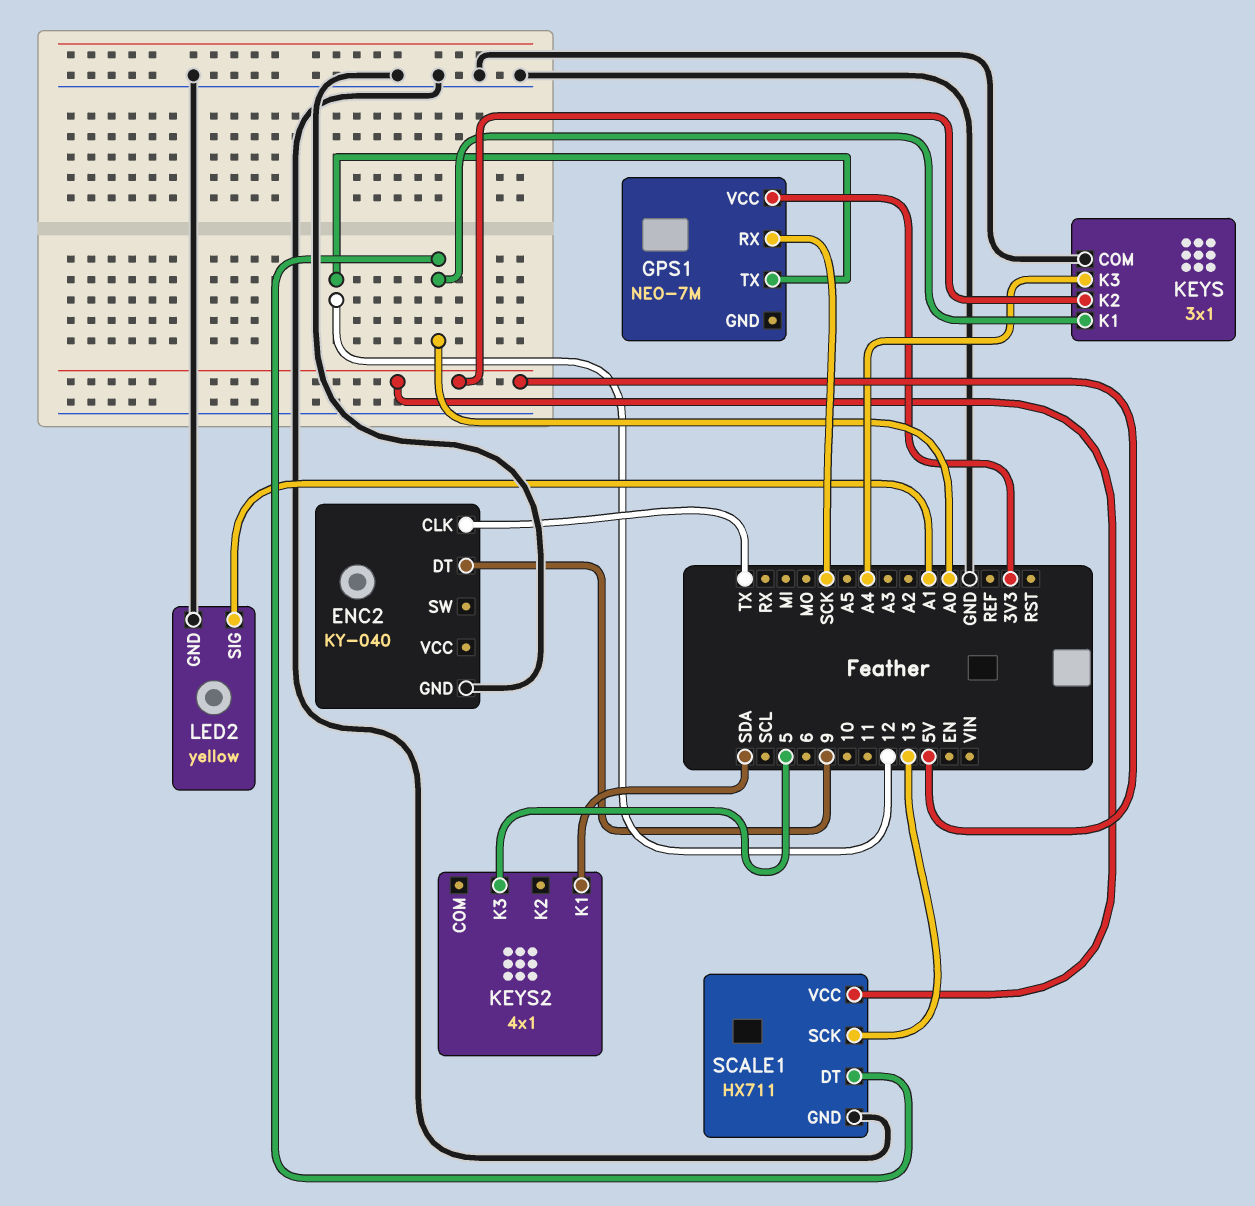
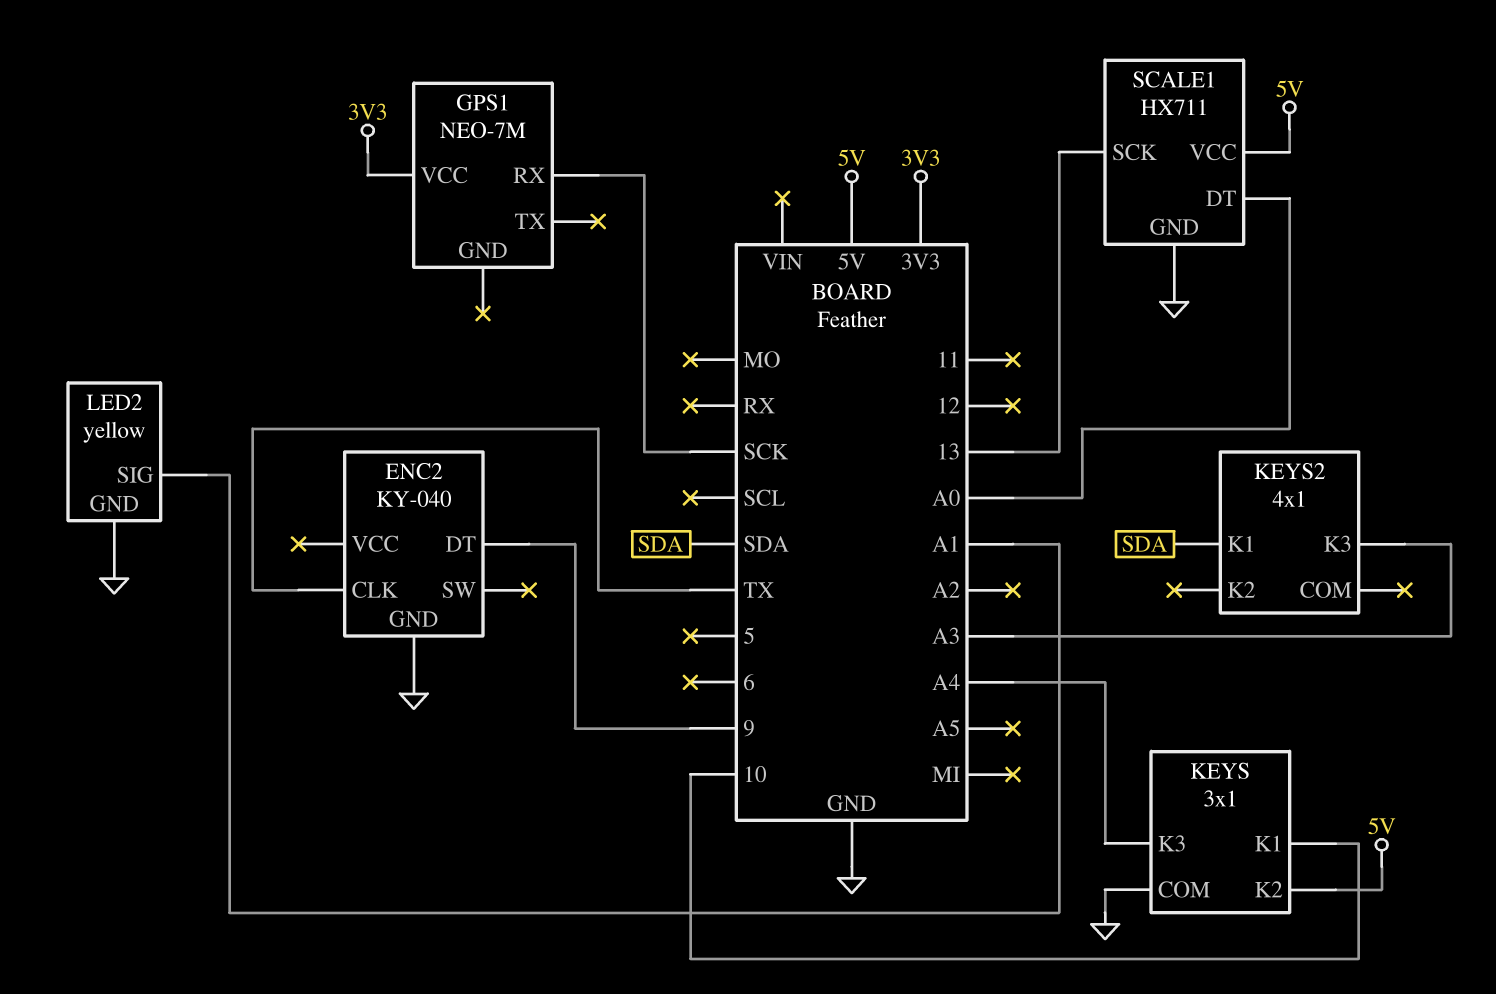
GPS1 pin TX: 12 -> none
KEYS pin K1: A0 -> 10
KEYS2 pin K3: 5 -> A3

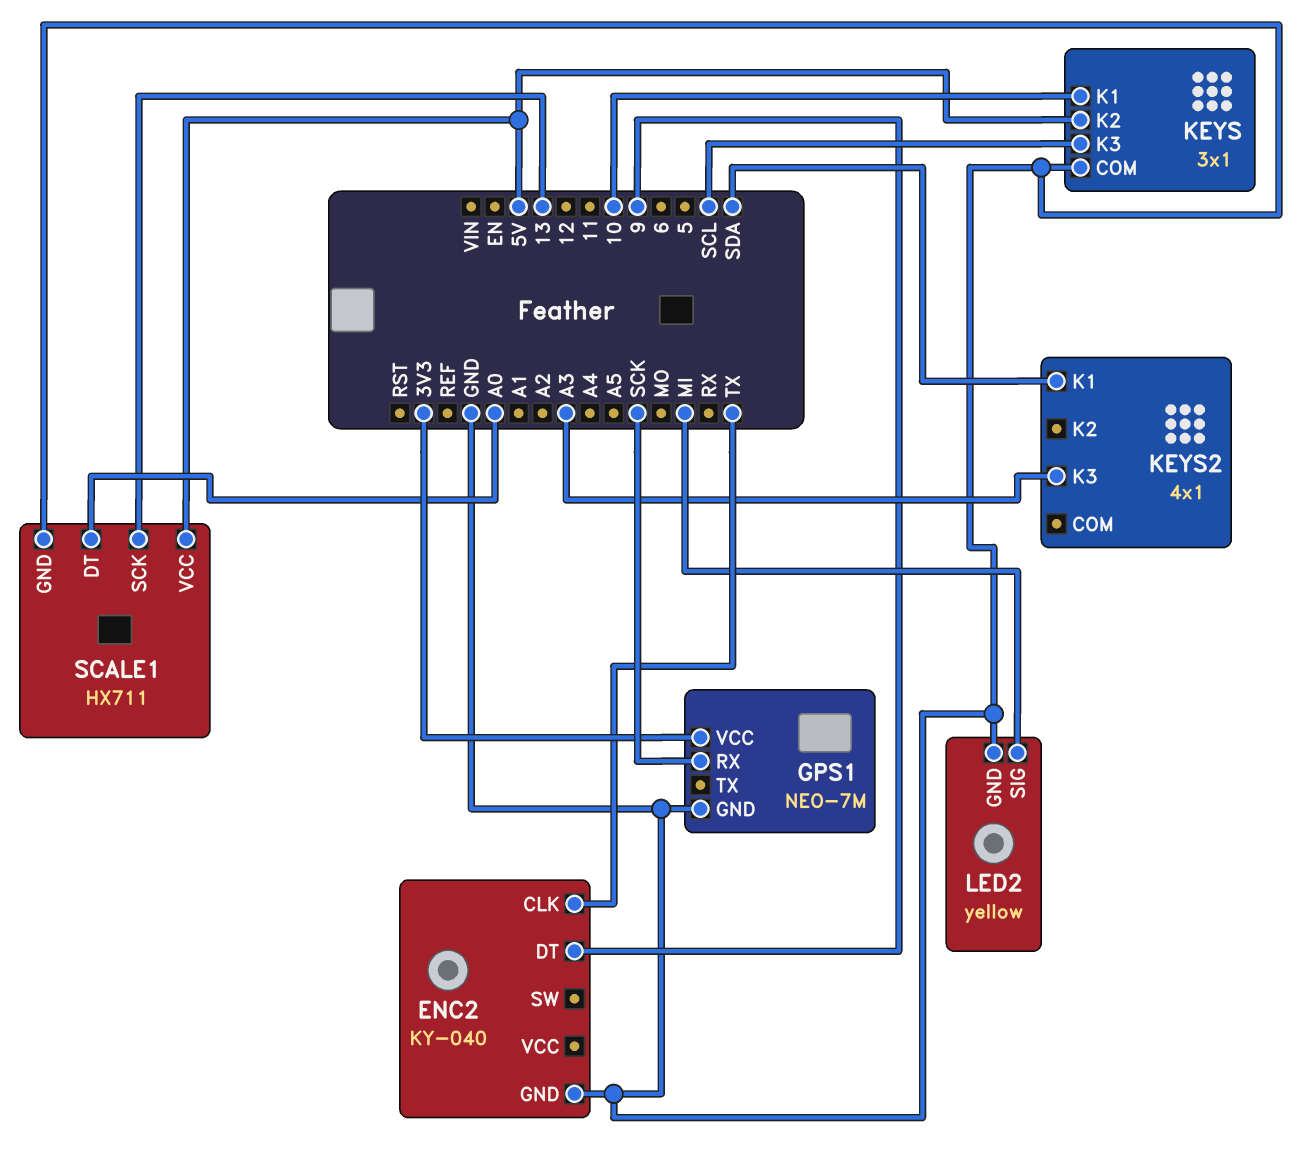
GPS1 pin GND: none -> GND
KEYS pin K3: A4 -> SCL
LED2 pin SIG: A1 -> MI

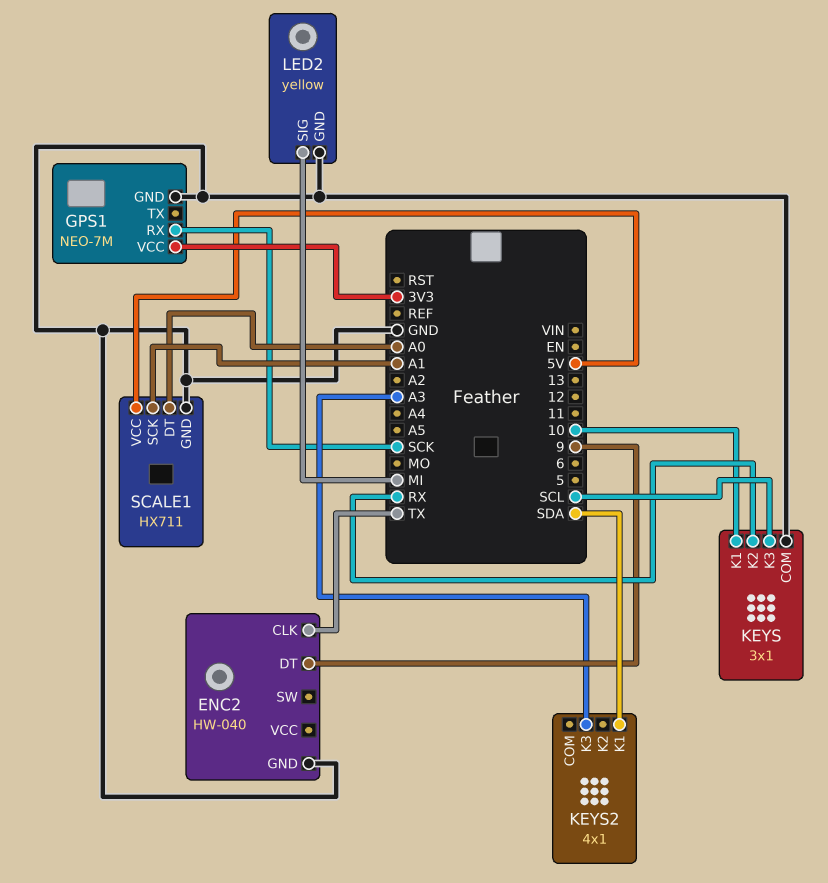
ENC2: KY-040 -> HW-040
KEYS pin K2: 5V -> RX
SCALE1 pin SCK: 13 -> A1

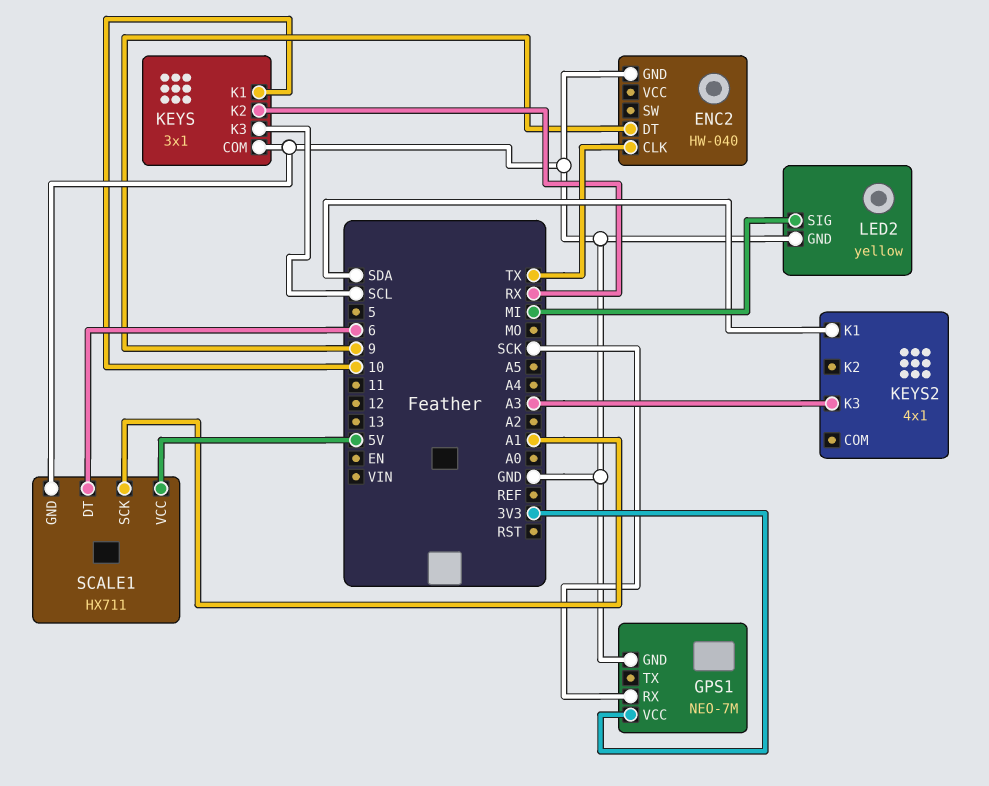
SCALE1 pin DT: A0 -> 6

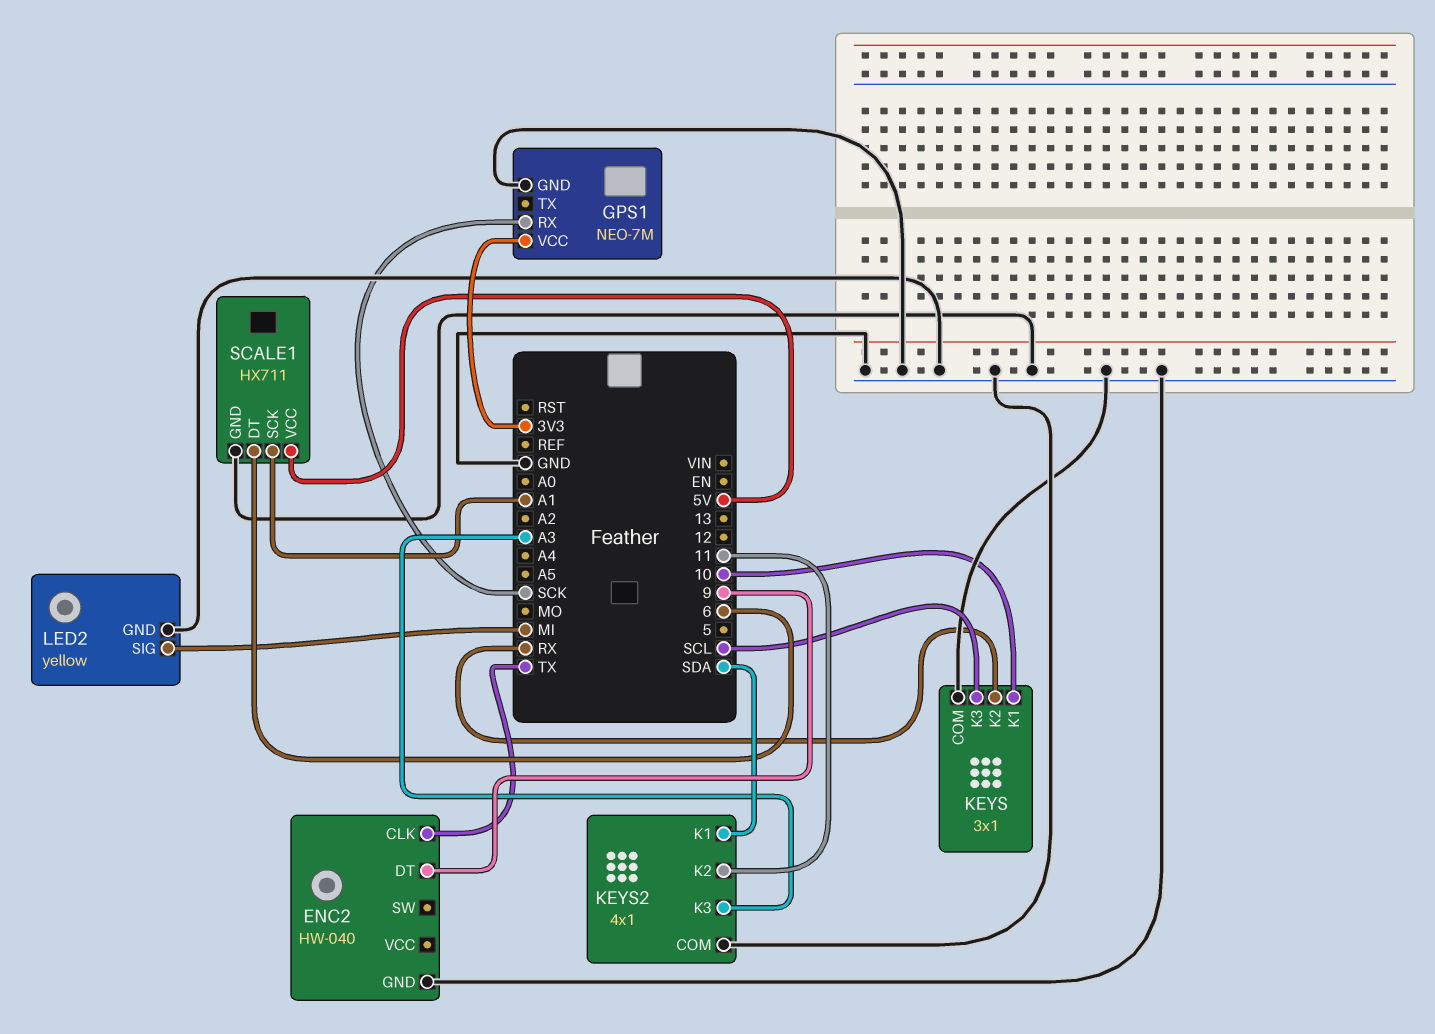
KEYS2 pin COM: none -> GND
KEYS2 pin K2: none -> 11

